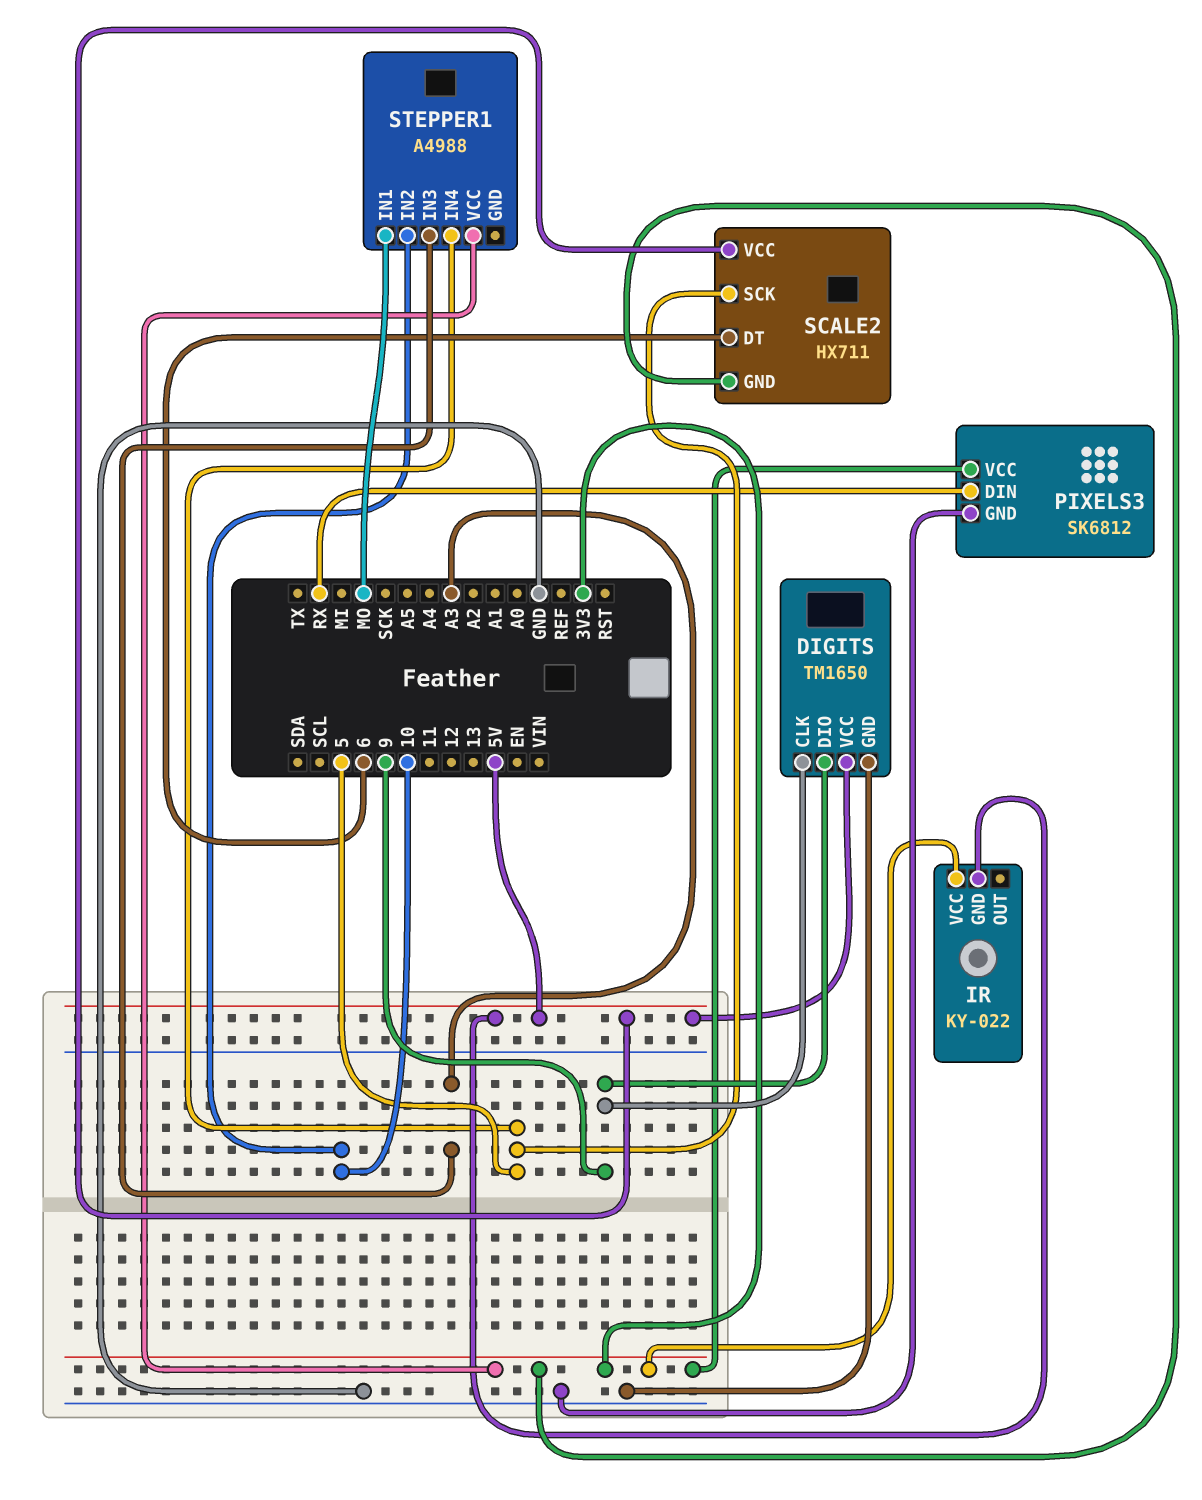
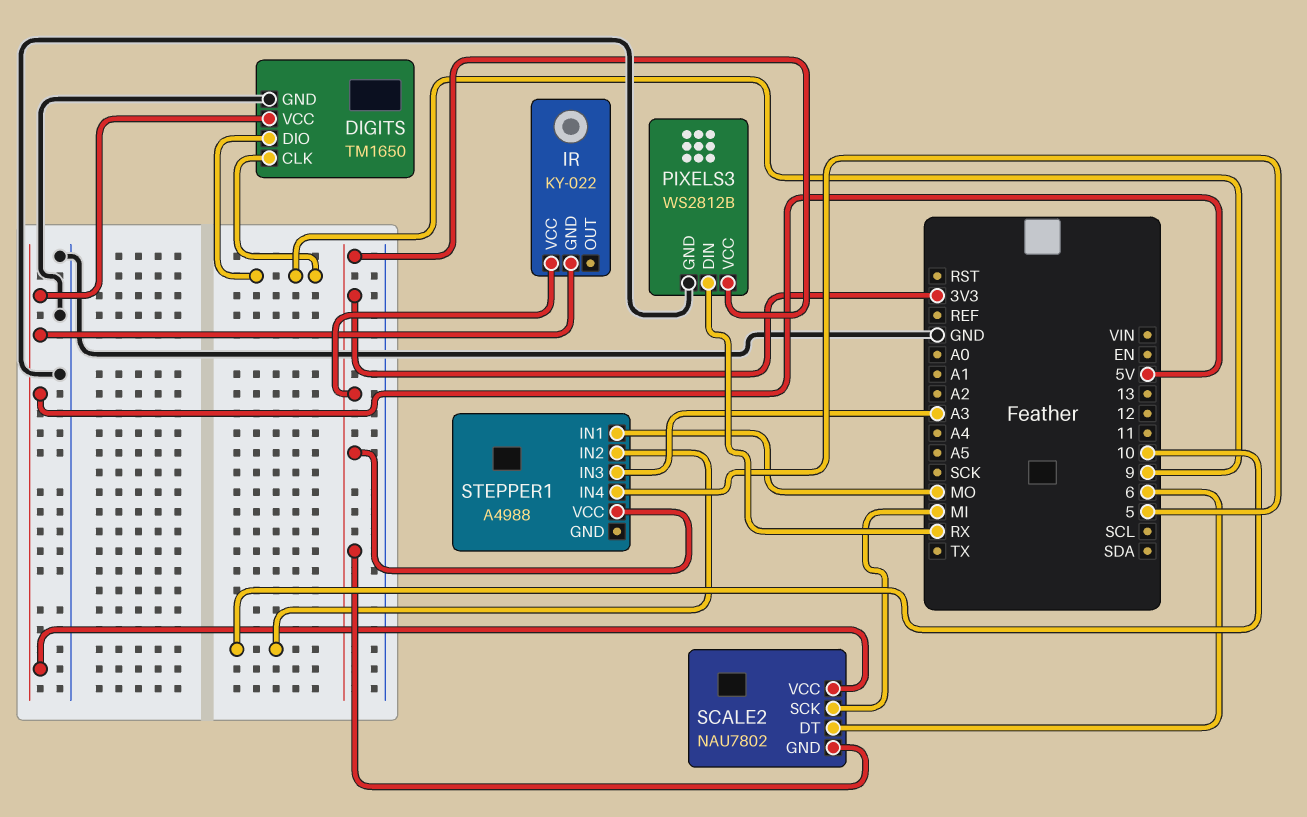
PIXELS3: SK6812 -> WS2812B
SCALE2: HX711 -> NAU7802
SCALE2 pin SCK: 5 -> MI

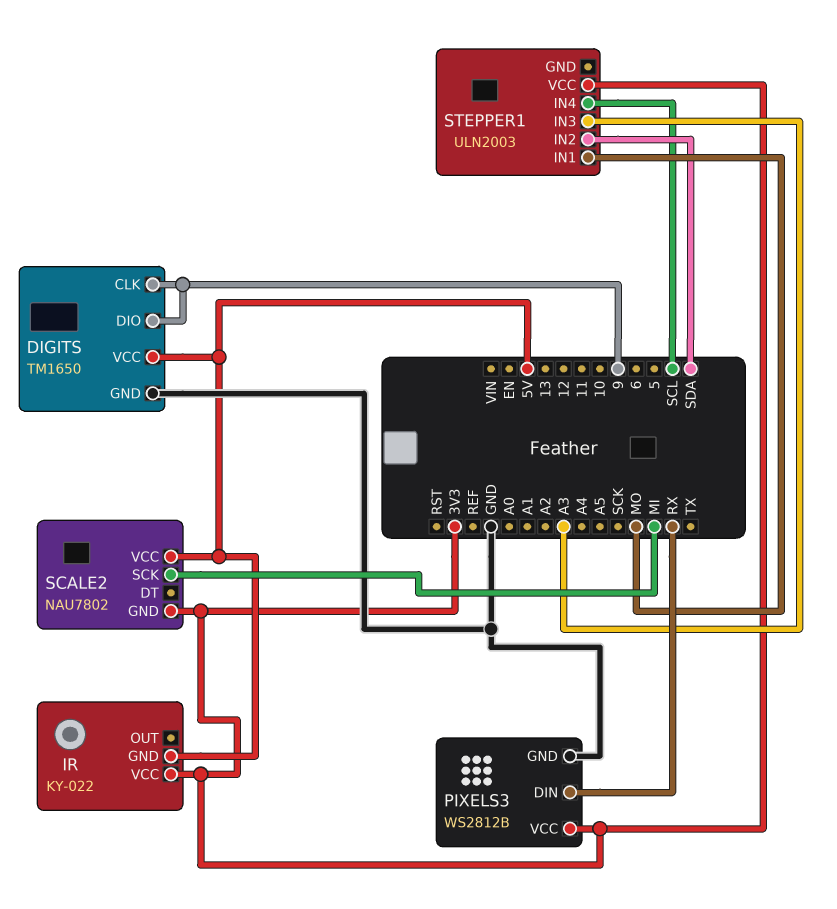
SCALE2 pin DT: 6 -> none
STEPPER1: A4988 -> ULN2003
STEPPER1 pin IN2: 10 -> SDA
STEPPER1 pin IN4: 5 -> SCL

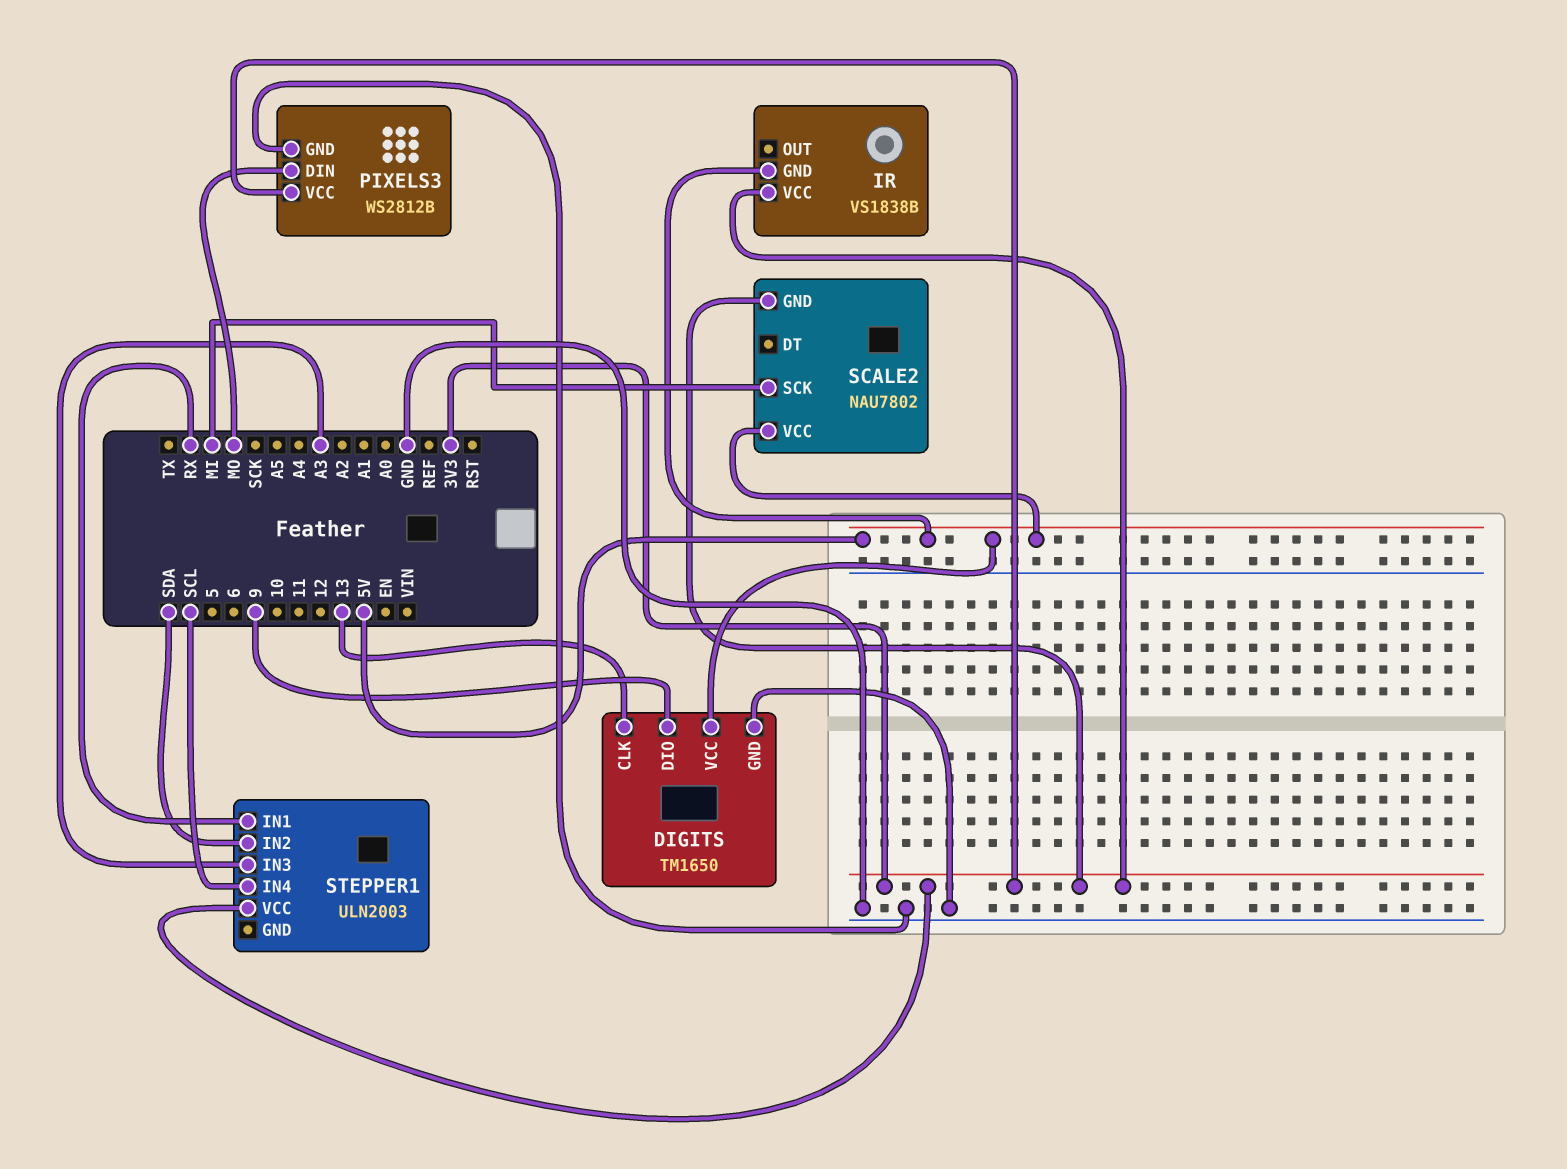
DIGITS pin CLK: 9 -> 13
IR: KY-022 -> VS1838B
PIXELS3 pin DIN: RX -> MO
STEPPER1 pin IN1: MO -> RX

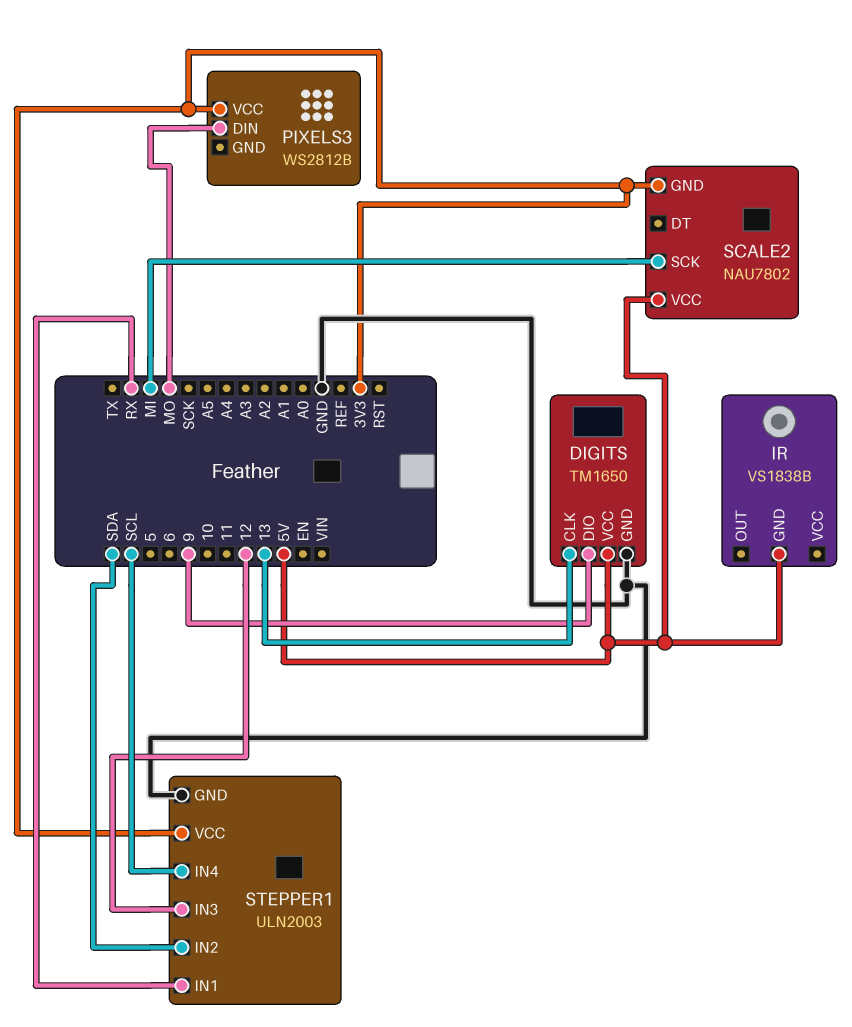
IR pin VCC: 3V3 -> none
PIXELS3 pin GND: GND -> none
STEPPER1 pin GND: none -> GND
STEPPER1 pin IN3: A3 -> 12

